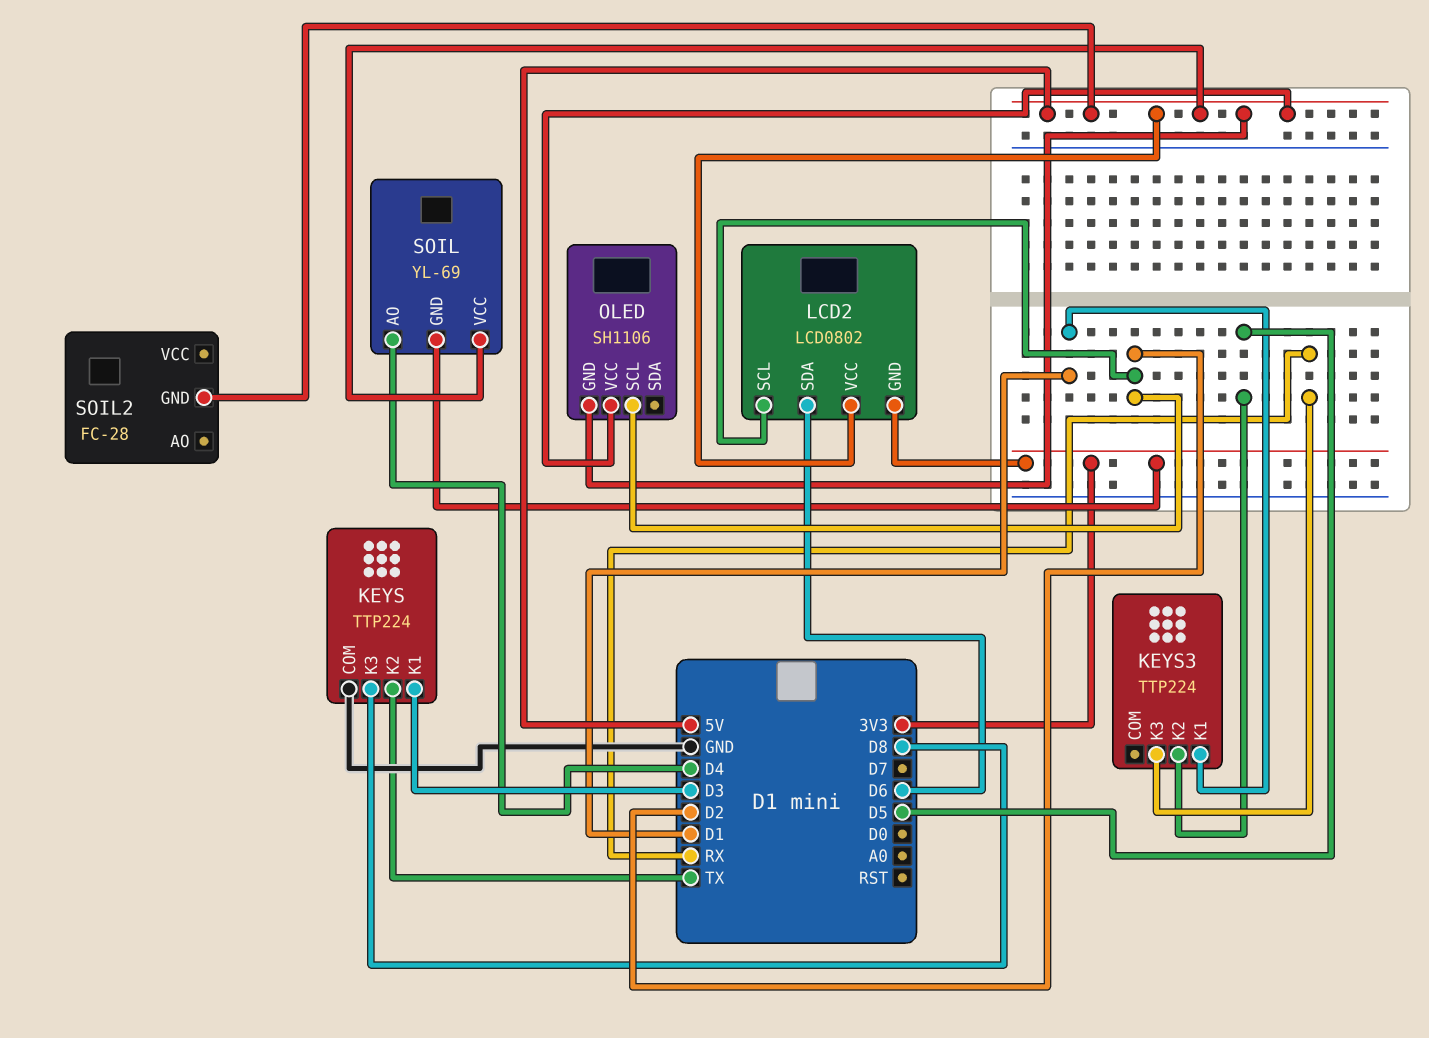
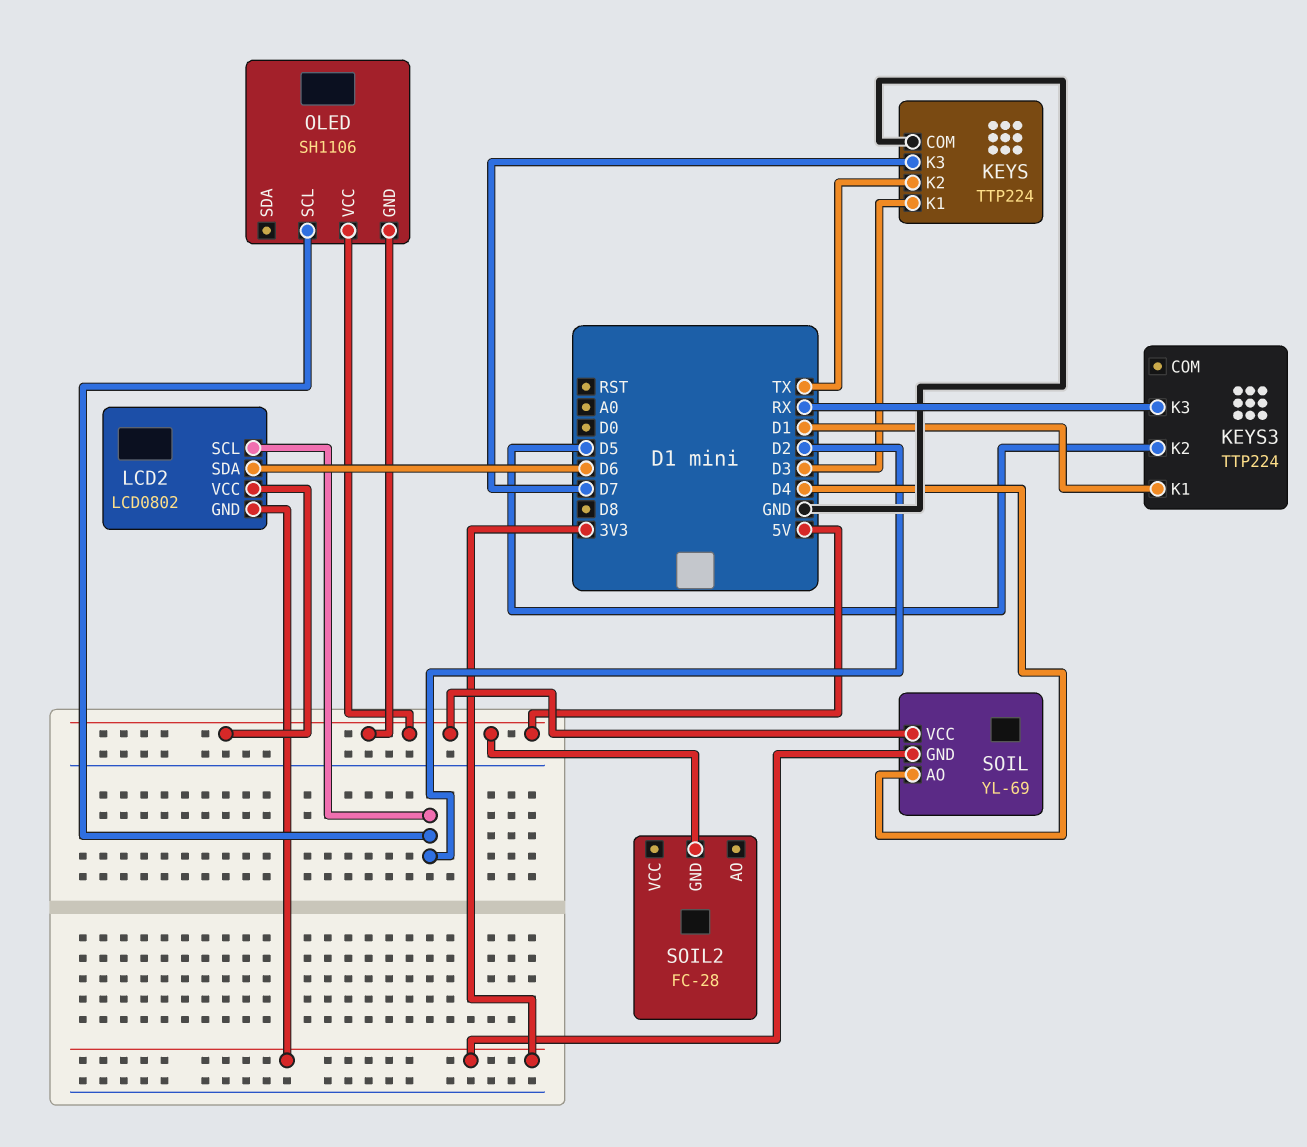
KEYS pin K3: D8 -> D7

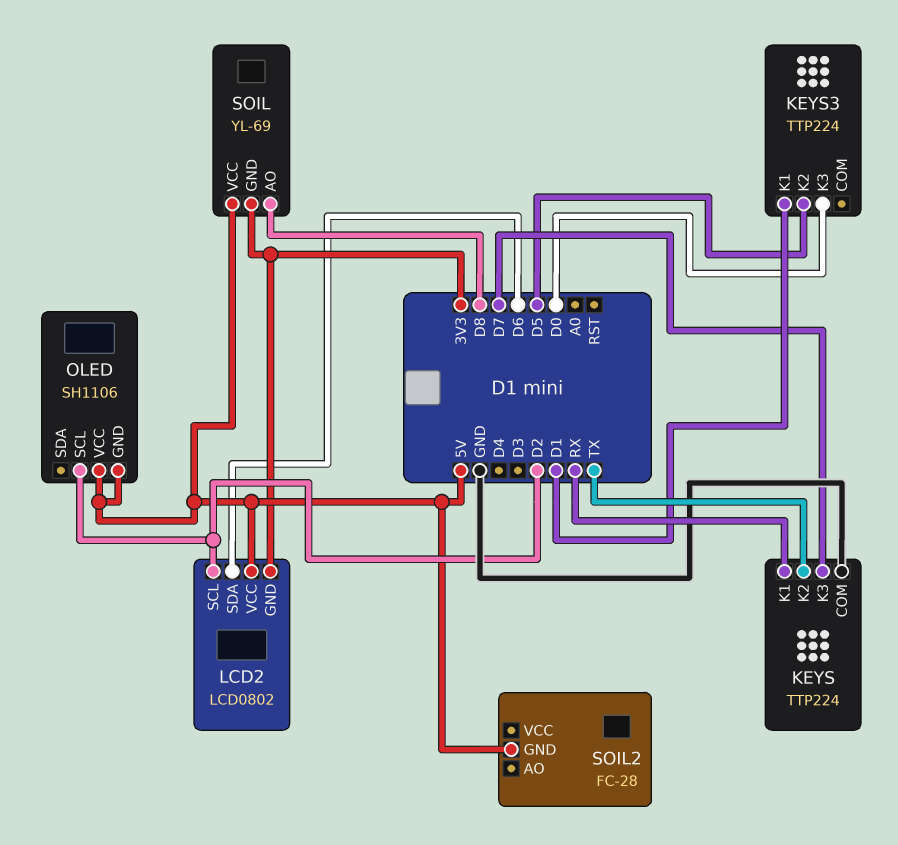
KEYS pin K1: D3 -> RX
KEYS3 pin K3: RX -> D0
SOIL pin AO: D4 -> D8

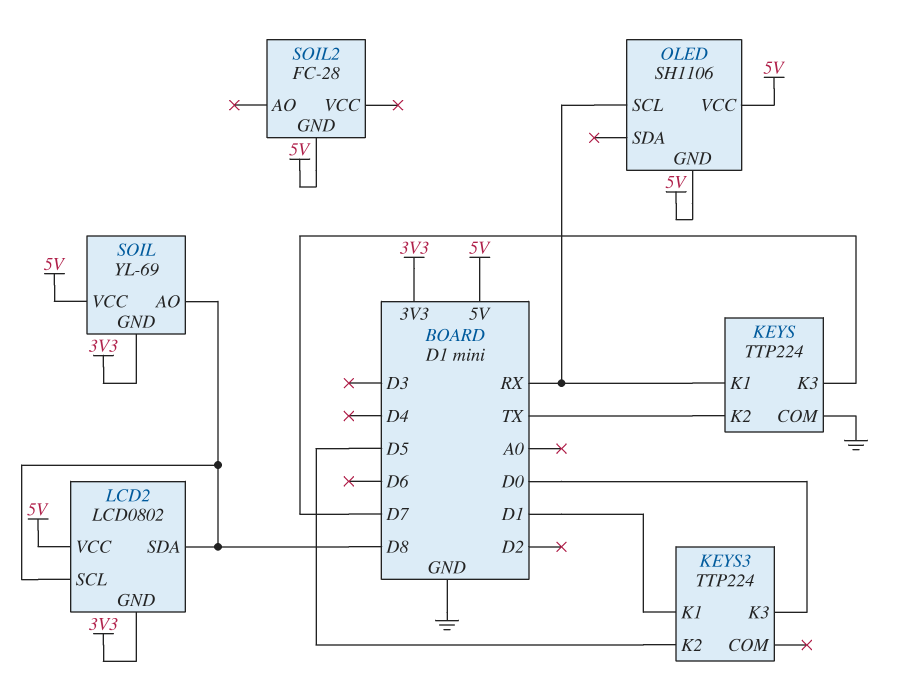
LCD2 pin SCL: D2 -> D8
LCD2 pin SDA: D6 -> D8
OLED pin SCL: D2 -> RX

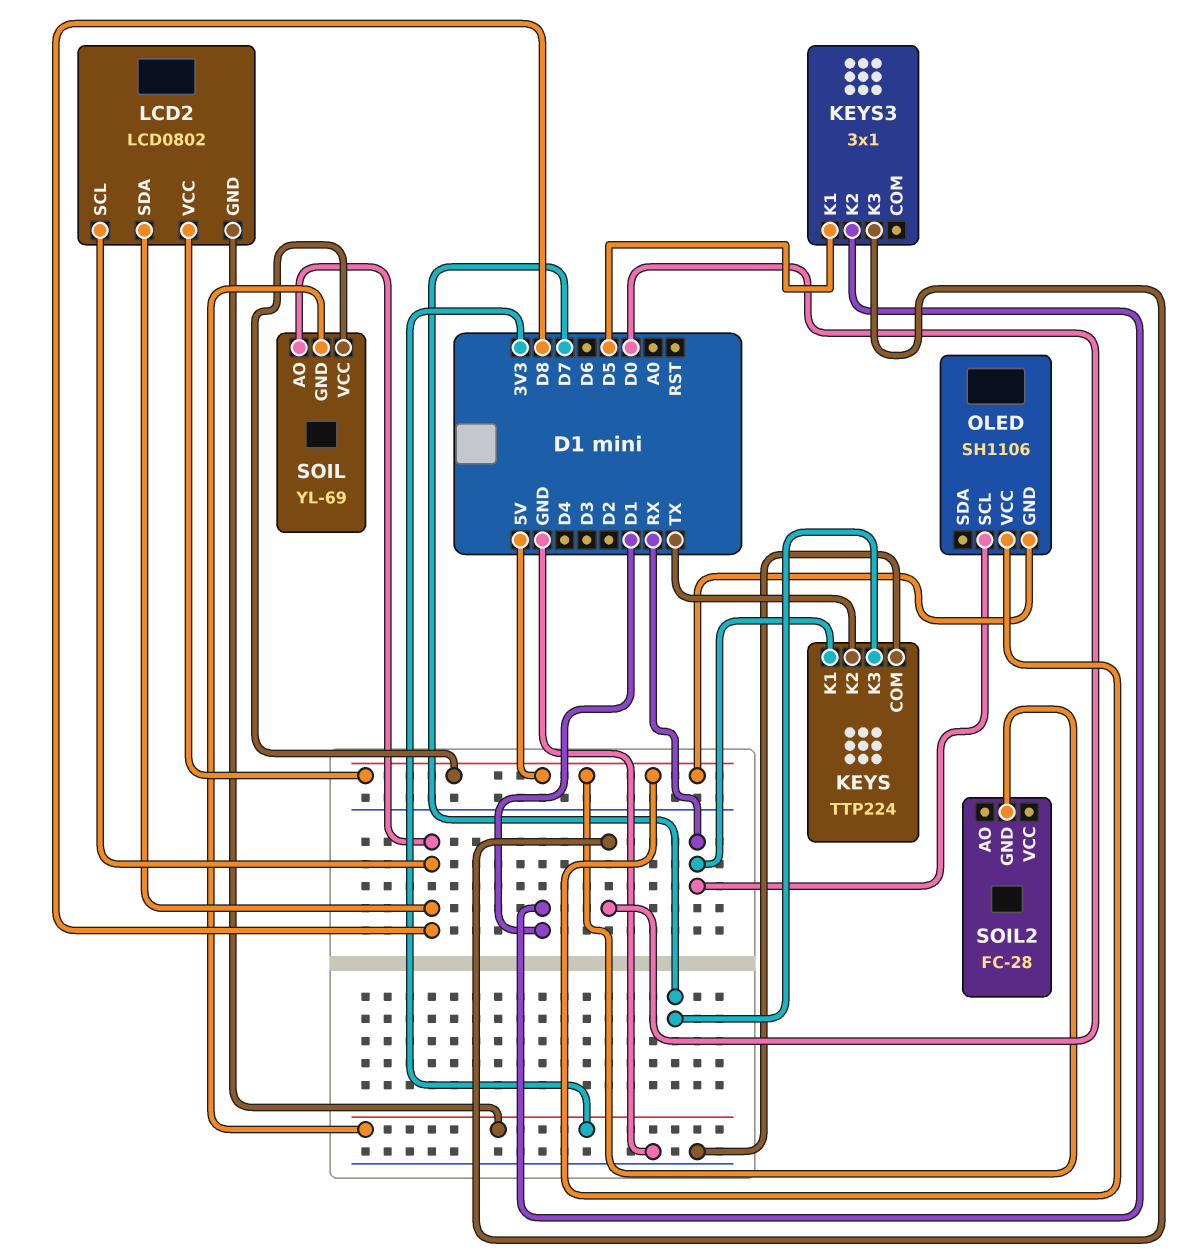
KEYS3: TTP224 -> 3x1
KEYS3 pin K1: D1 -> D5
KEYS3 pin K2: D5 -> D1

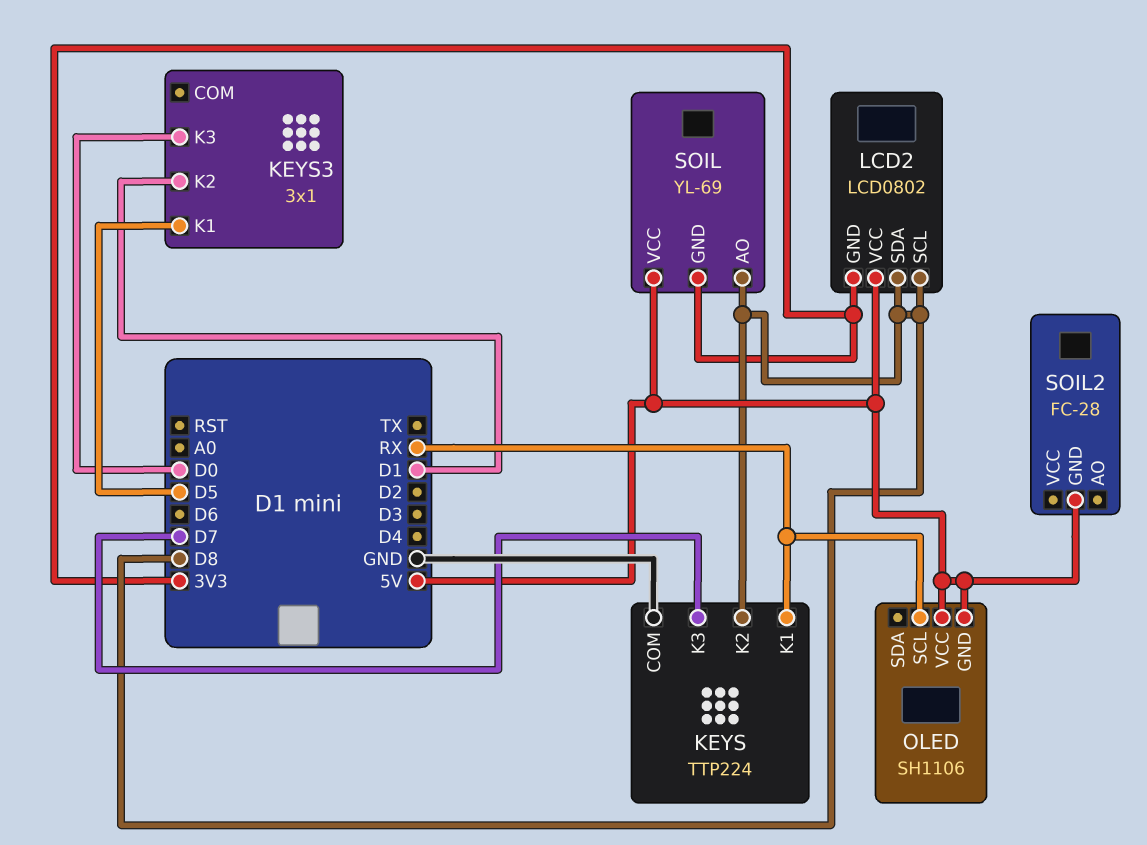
KEYS pin K2: TX -> D8

